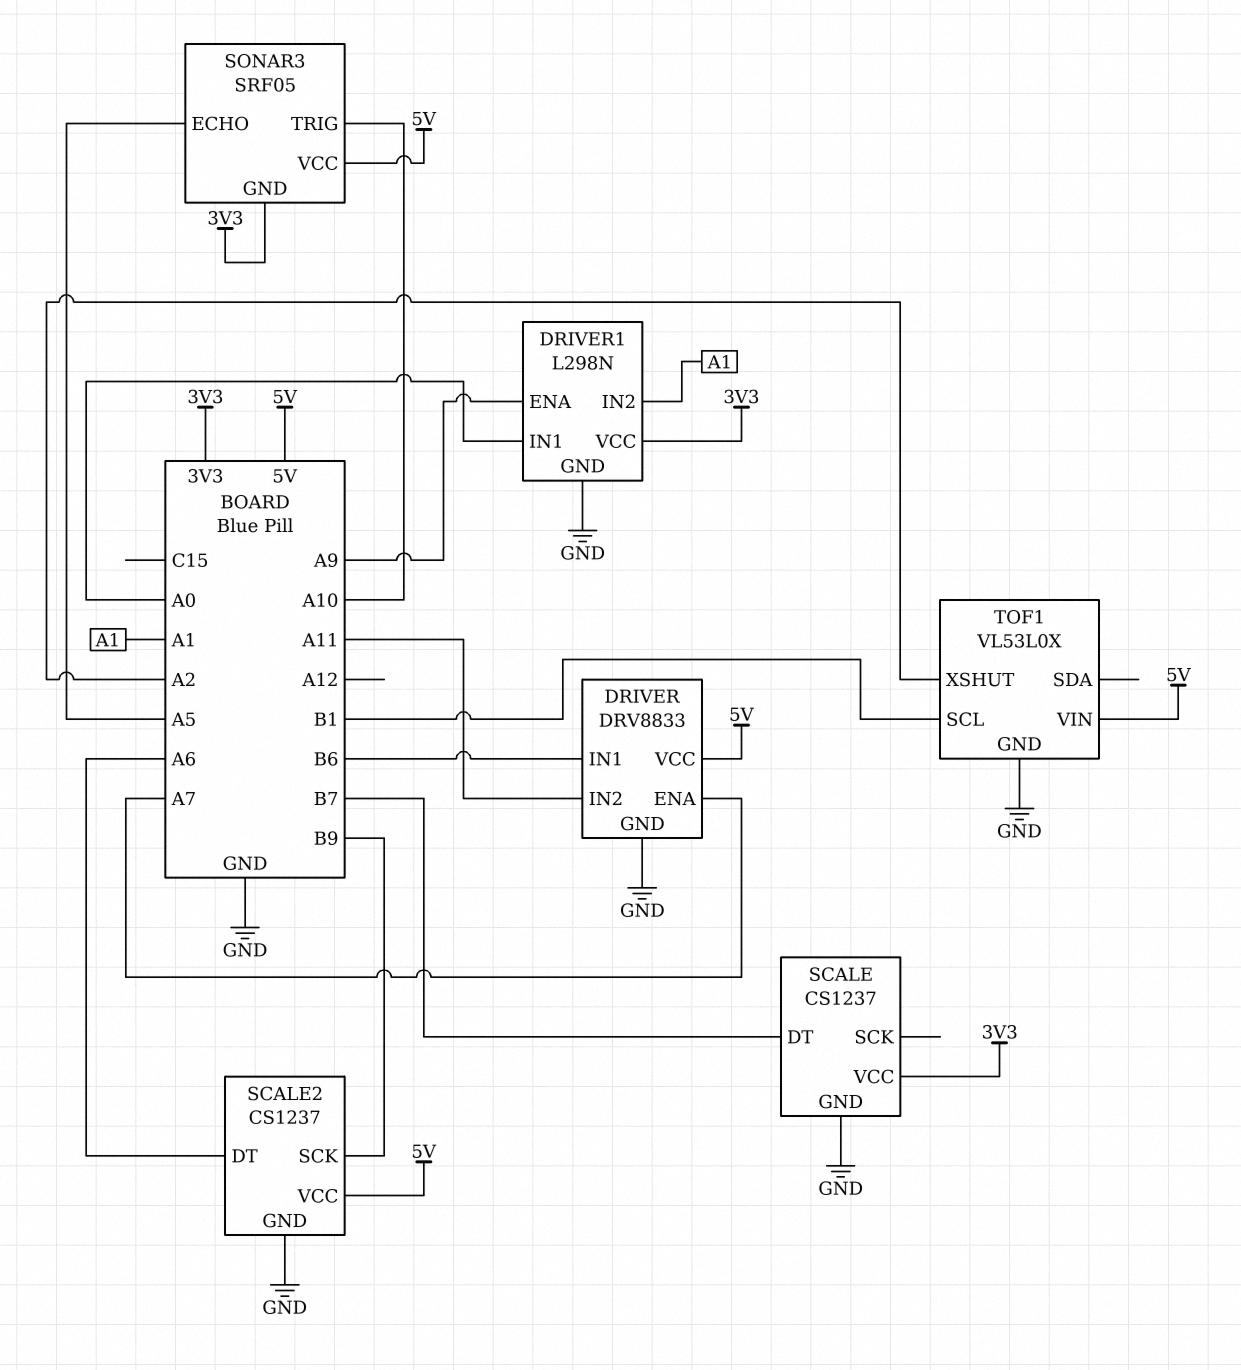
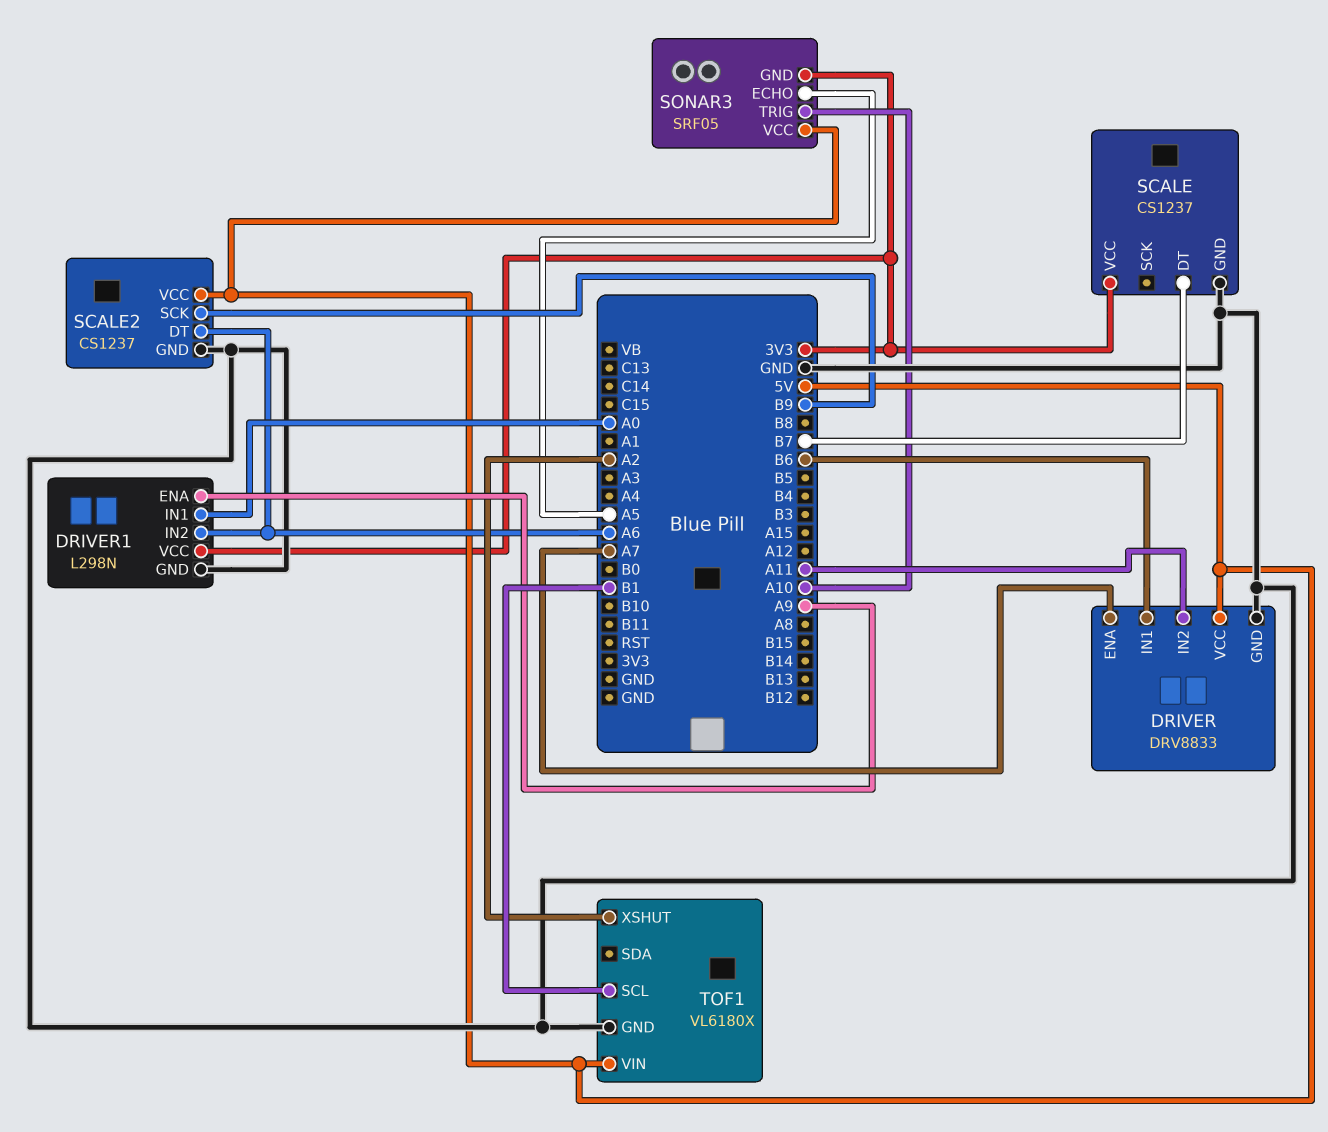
DRIVER1 pin IN2: A1 -> A6
TOF1: VL53L0X -> VL6180X

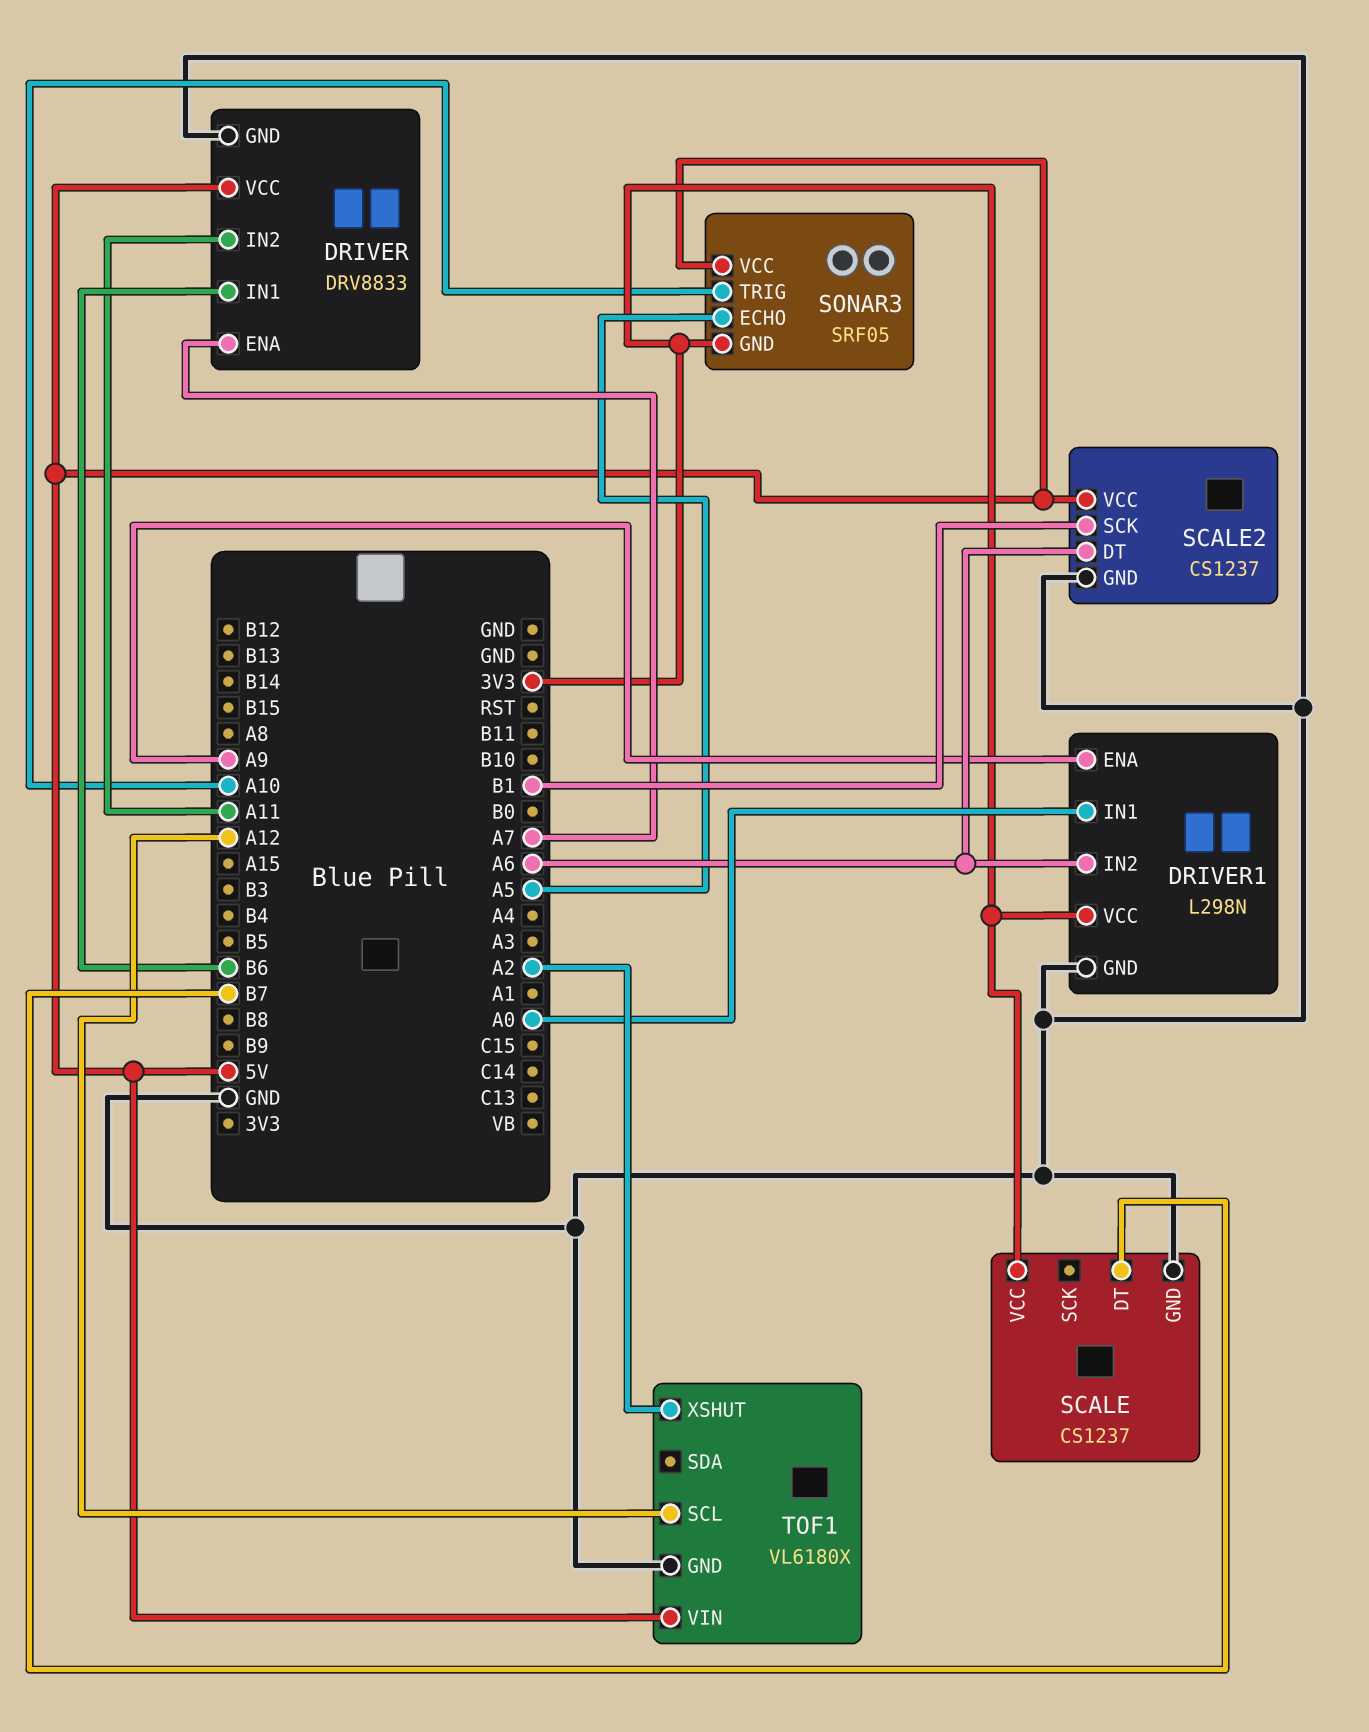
SCALE2 pin SCK: B9 -> B1
TOF1 pin SCL: B1 -> A12

